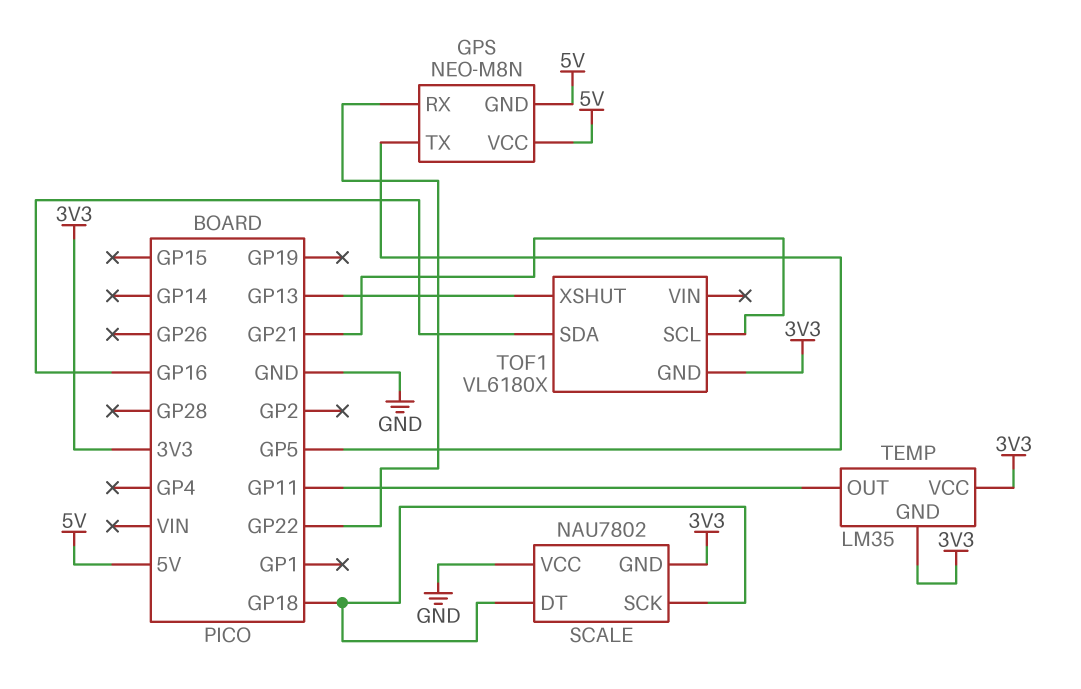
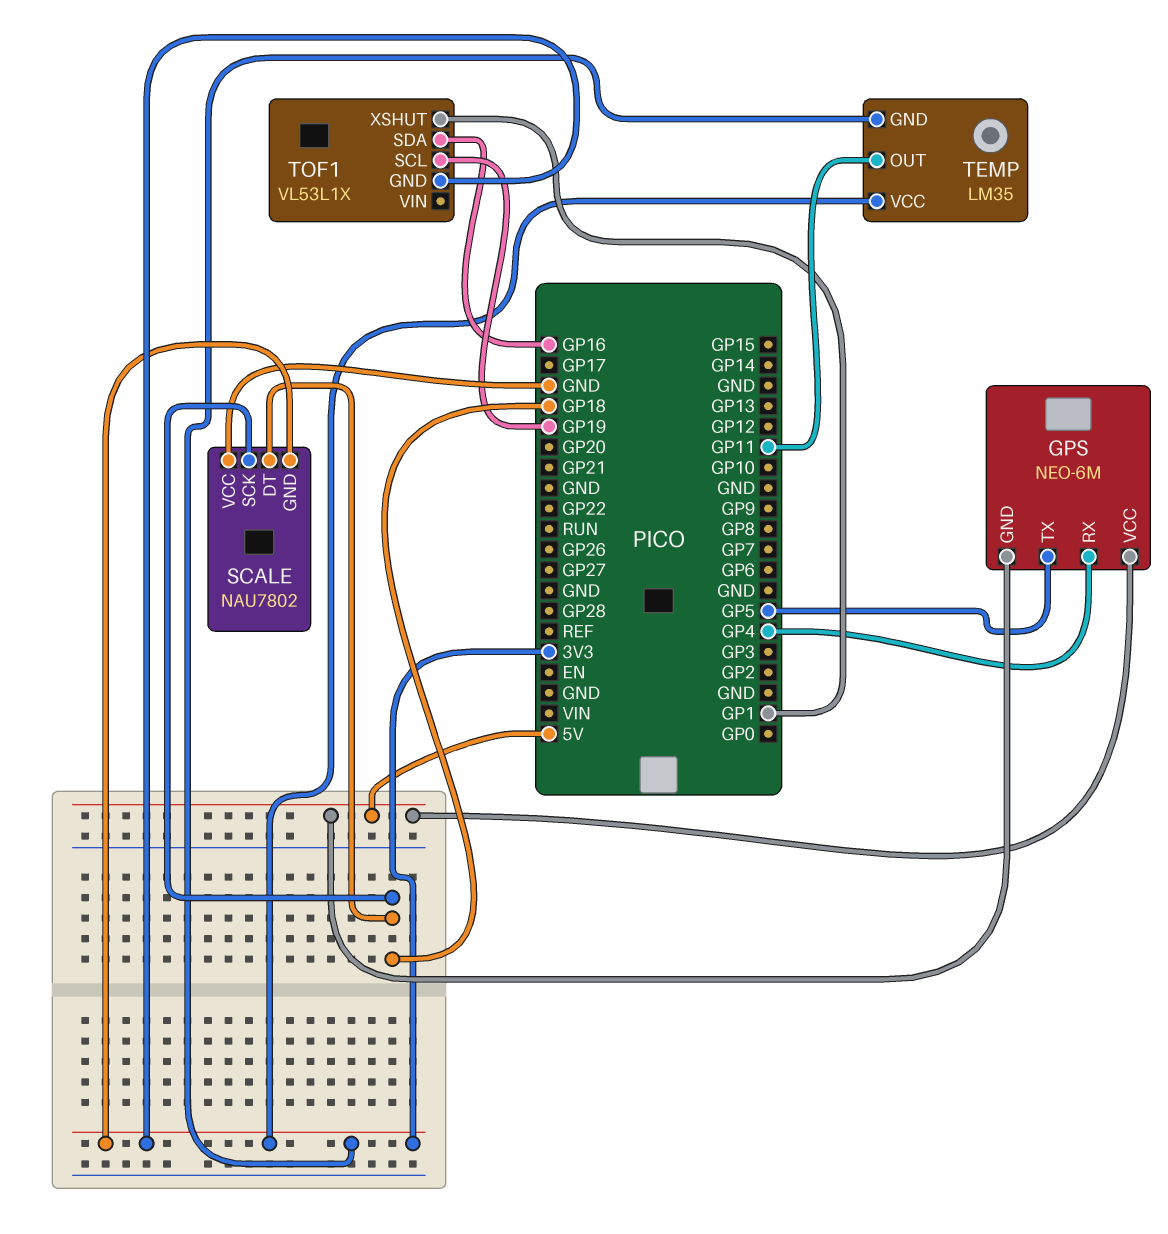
GPS: NEO-M8N -> NEO-6M
GPS pin RX: GP22 -> GP4
TOF1: VL6180X -> VL53L1X
TOF1 pin SCL: GP21 -> GP19
TOF1 pin XSHUT: GP13 -> GP1

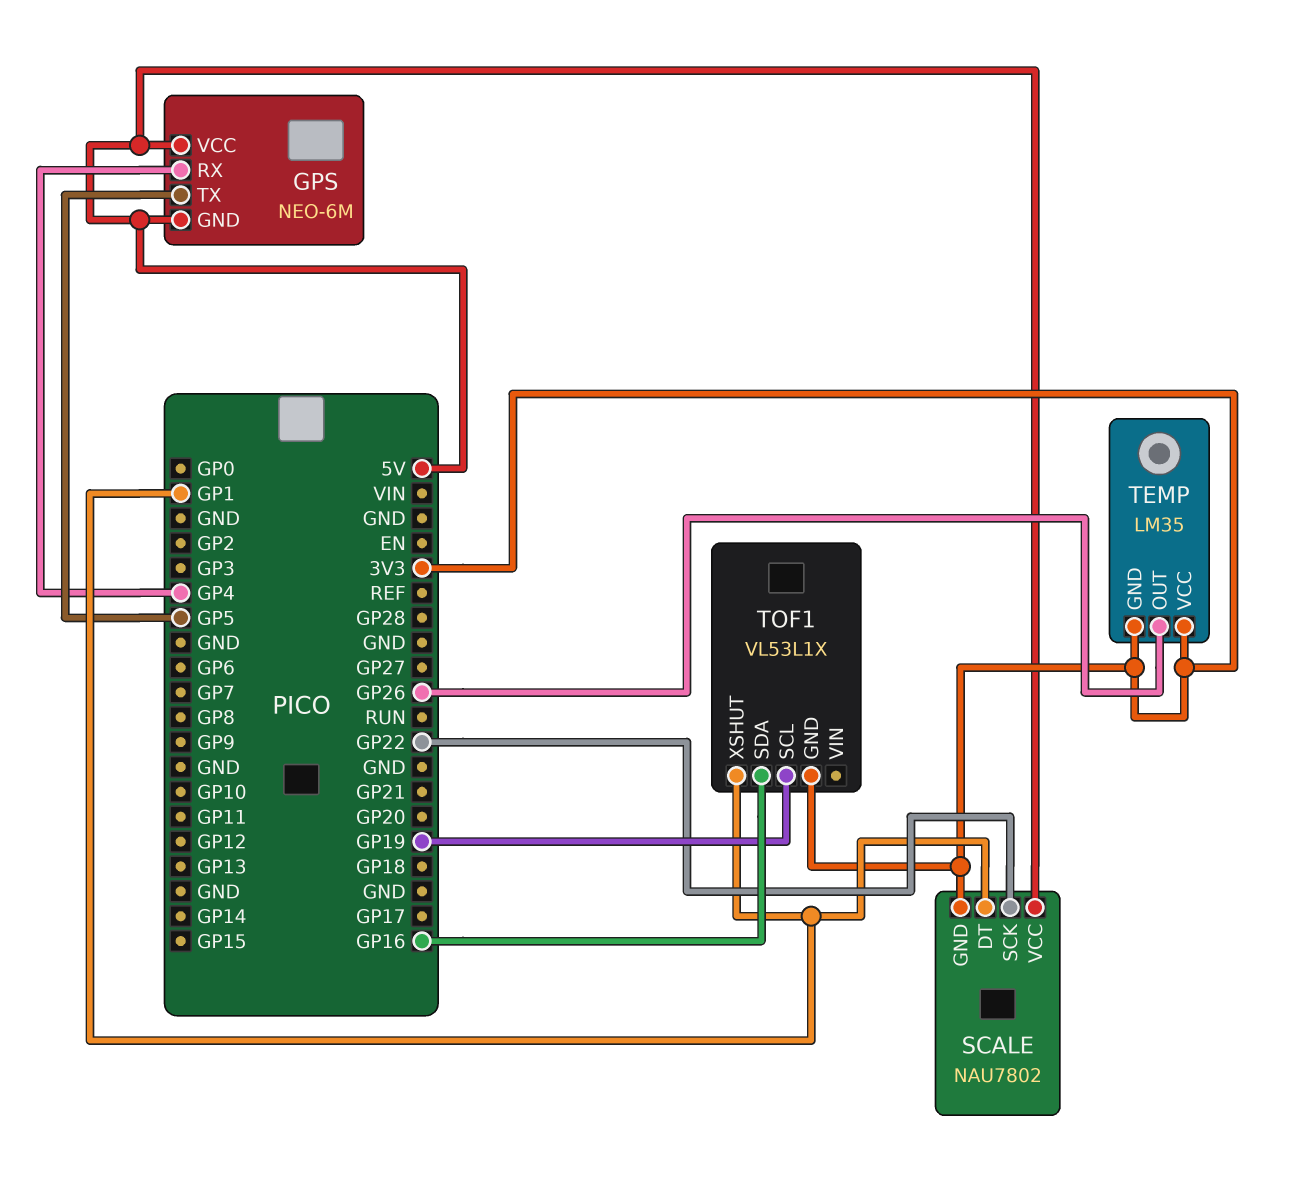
SCALE pin DT: GP18 -> GP1
SCALE pin SCK: GP18 -> GP22
SCALE pin VCC: GND -> 5V
TEMP pin OUT: GP11 -> GP26

